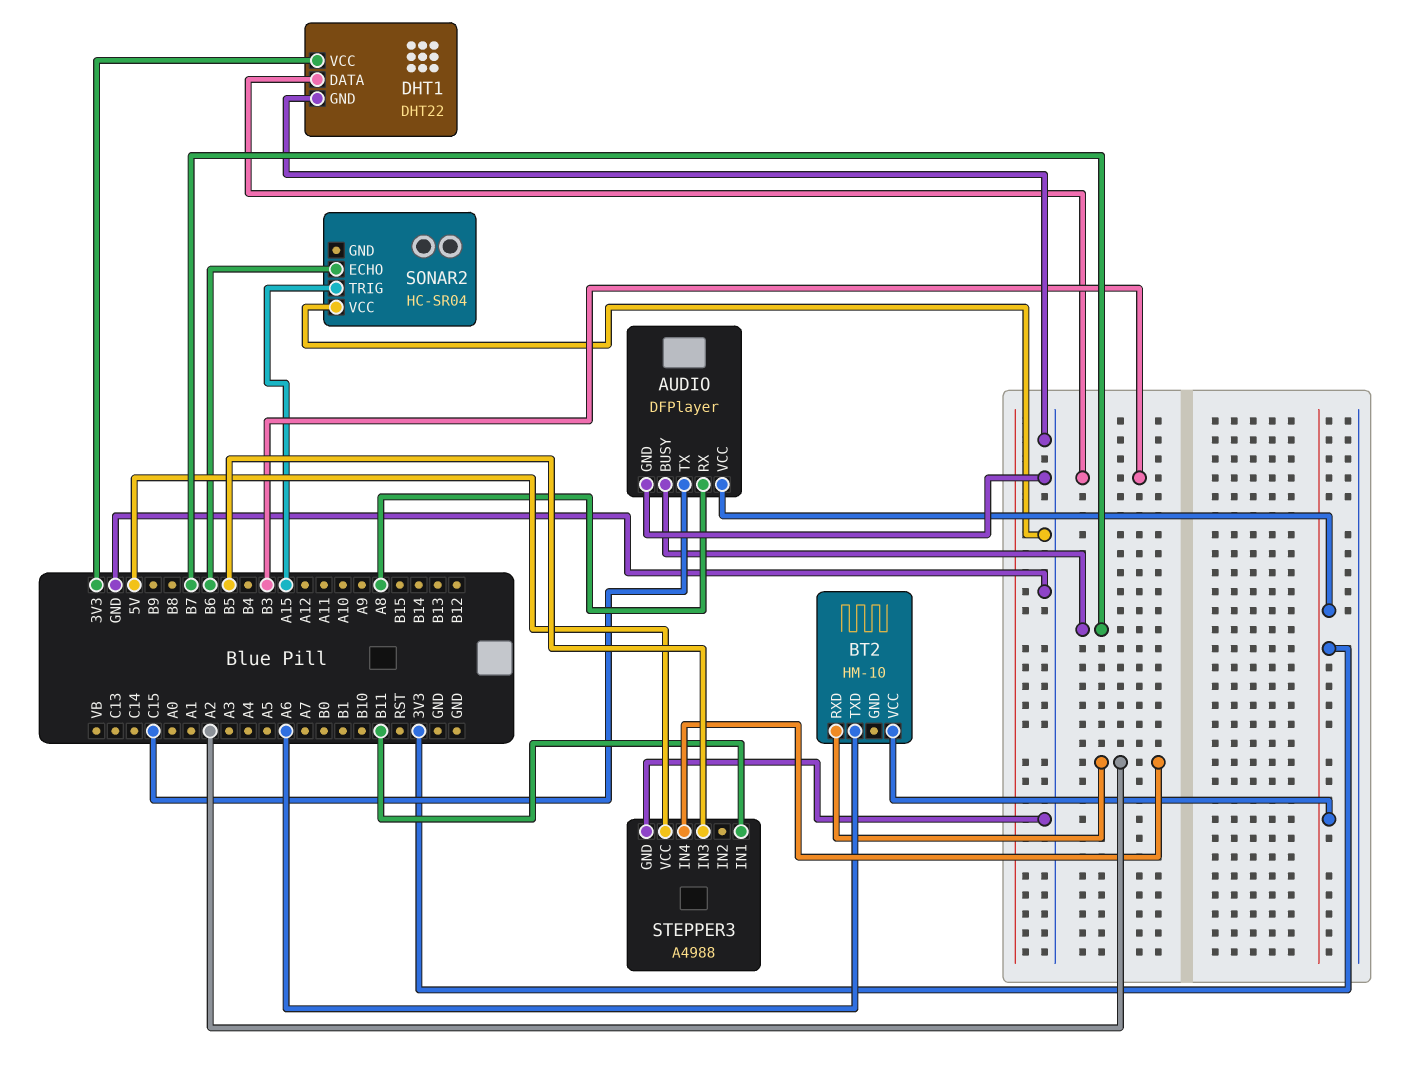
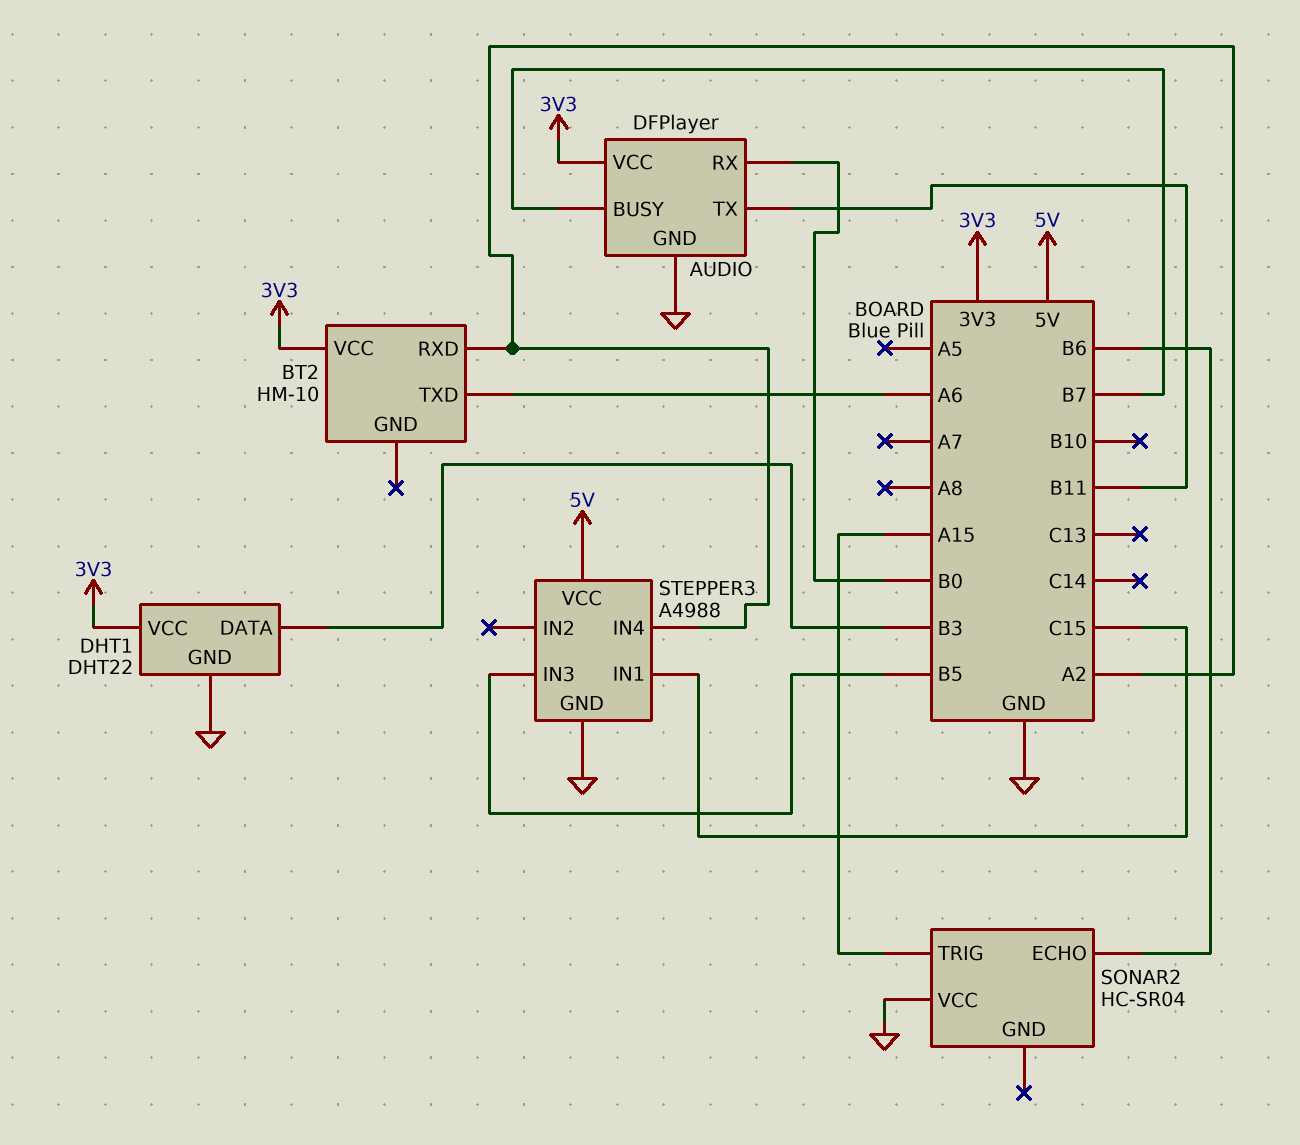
AUDIO pin RX: A8 -> B0
AUDIO pin TX: C15 -> B11
STEPPER3 pin IN1: B11 -> C15

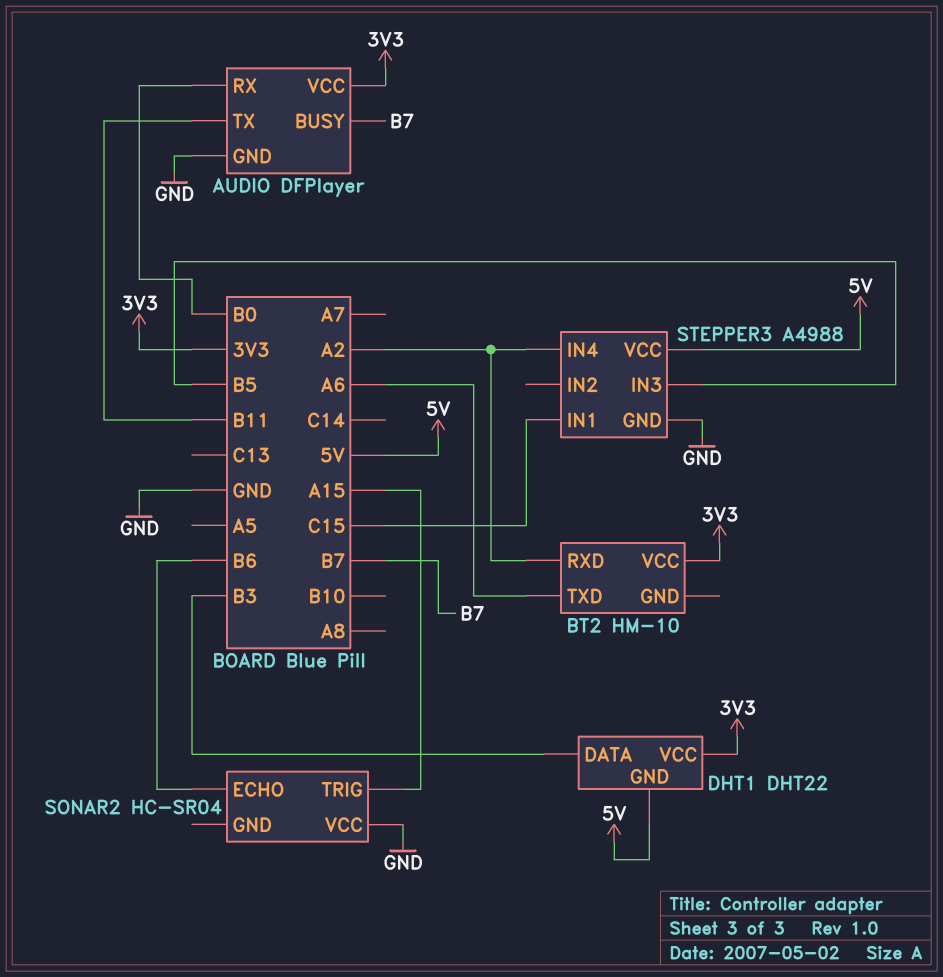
DHT1 pin GND: GND -> 5V

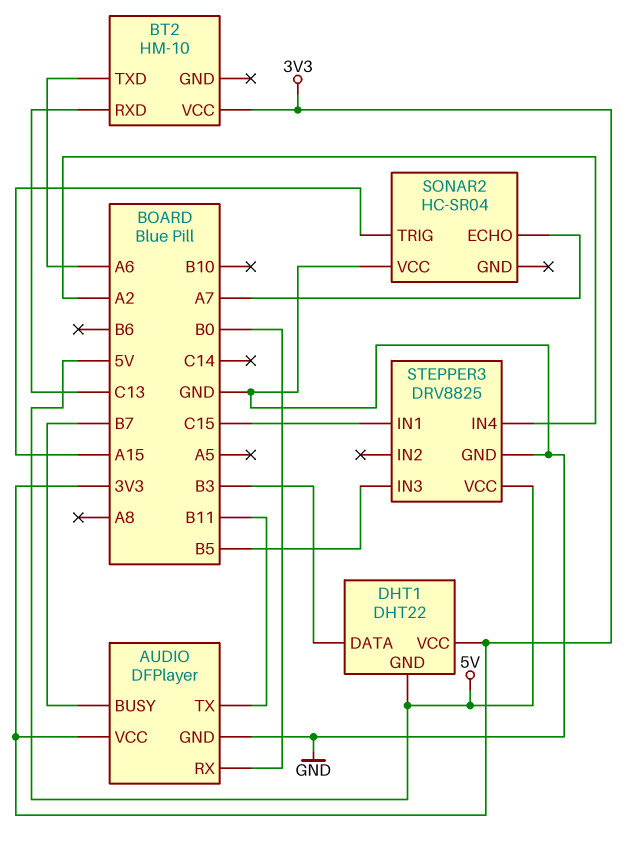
BT2 pin RXD: A2 -> C13
SONAR2 pin ECHO: B6 -> A7
STEPPER3: A4988 -> DRV8825

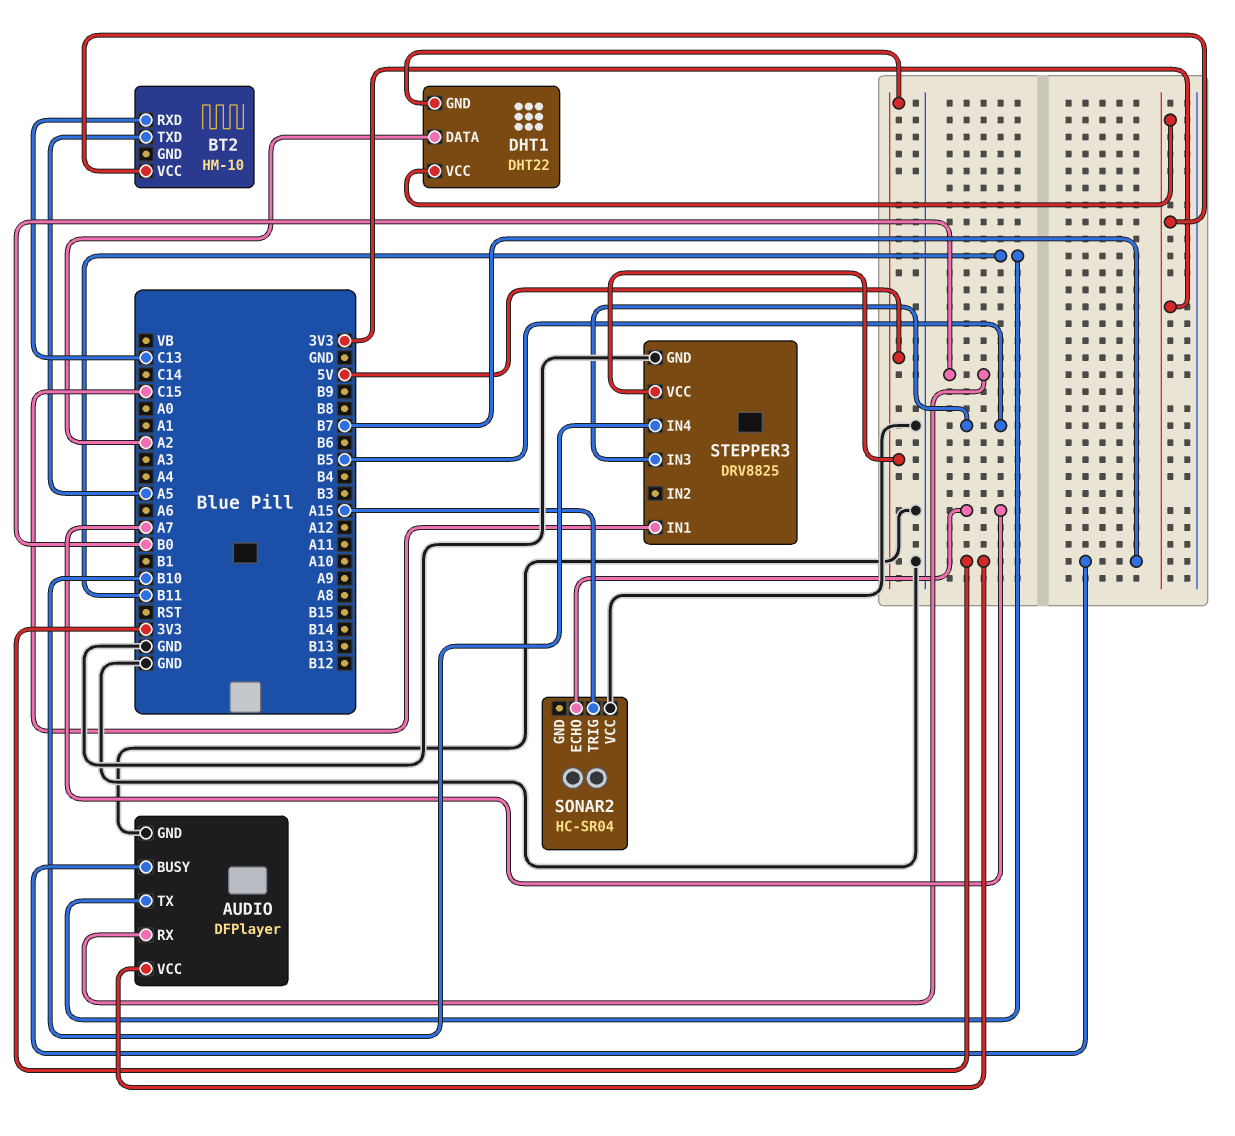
BT2 pin TXD: A6 -> A5
DHT1 pin DATA: B3 -> A2
STEPPER3 pin IN4: A2 -> B10

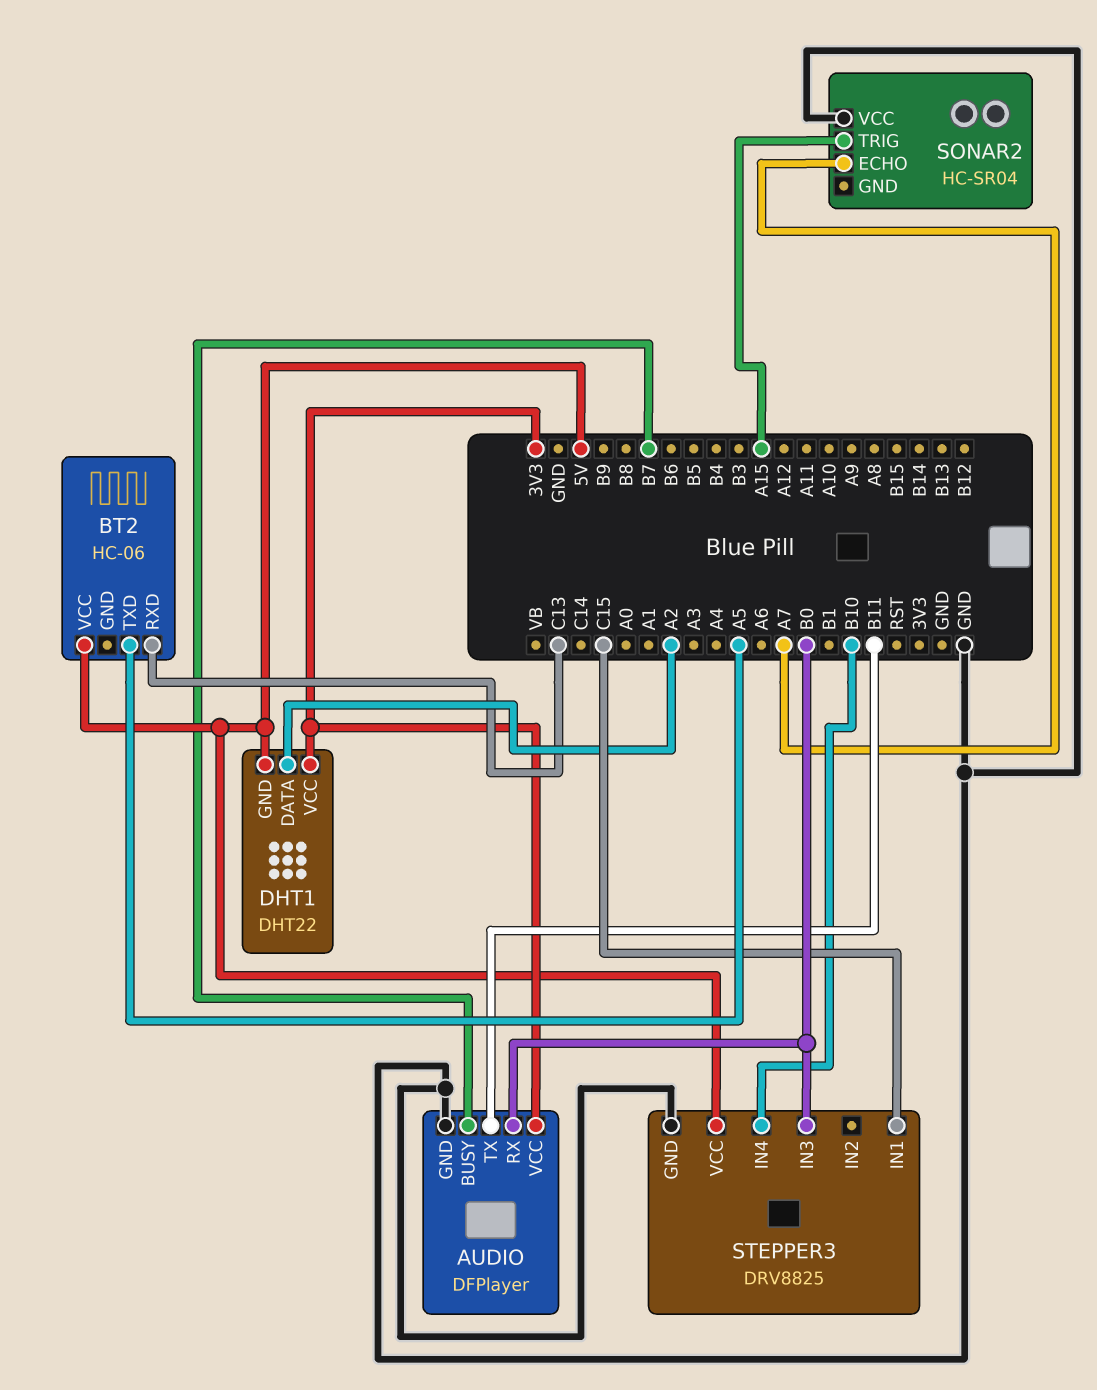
BT2: HM-10 -> HC-06
BT2 pin VCC: 3V3 -> 5V
STEPPER3 pin IN3: B5 -> B0

